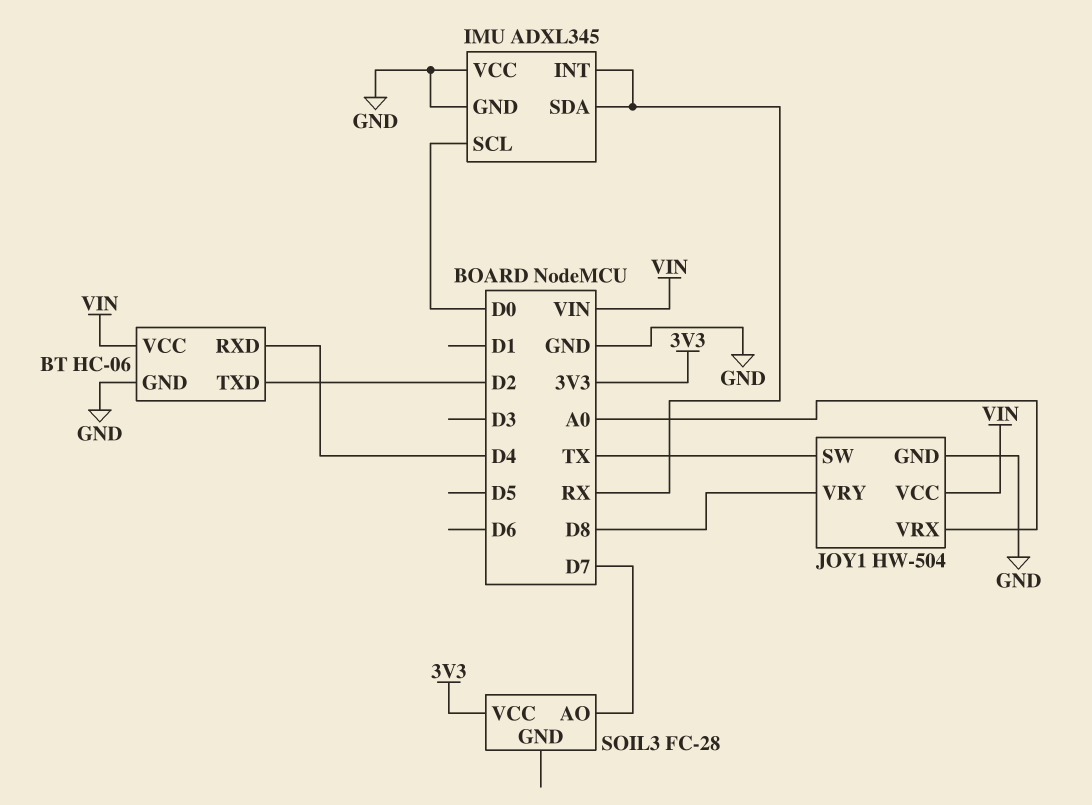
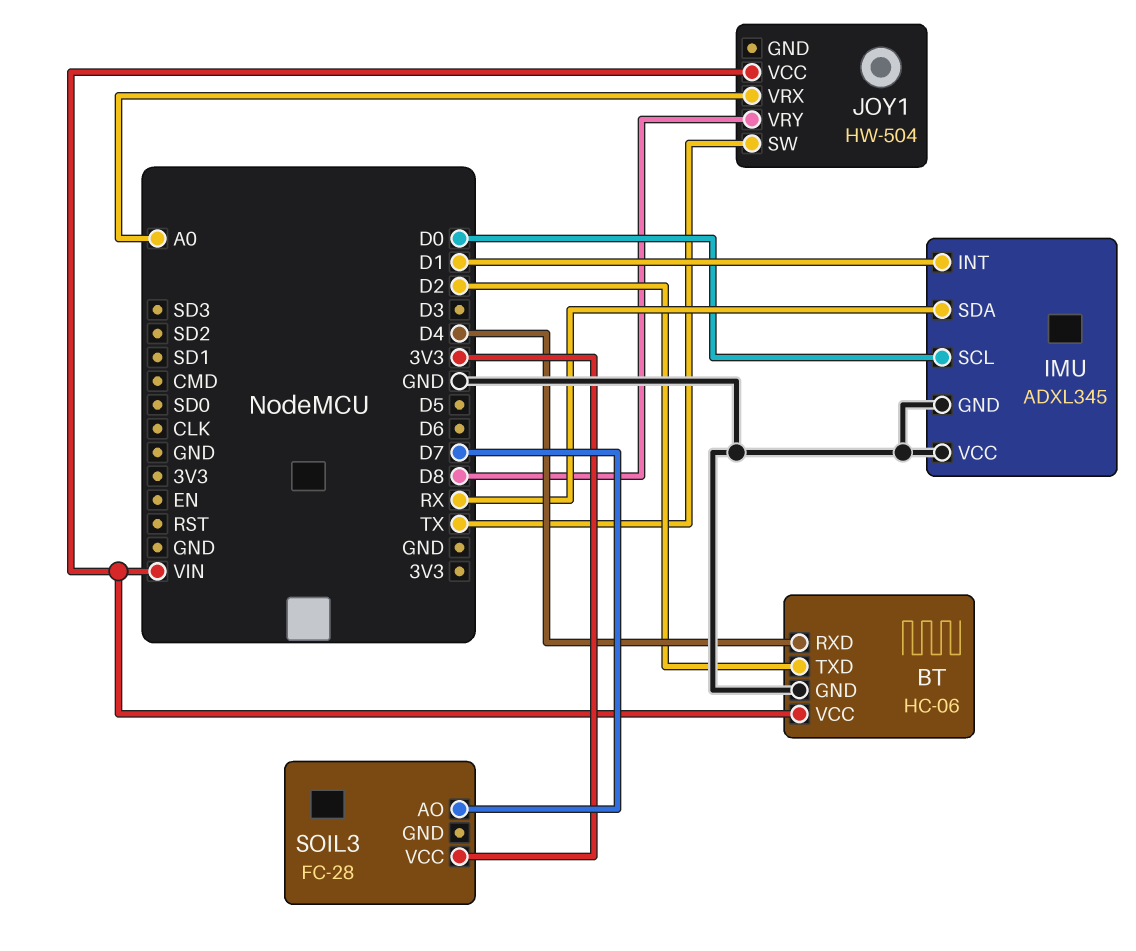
IMU pin INT: RX -> D1
JOY1 pin GND: GND -> none

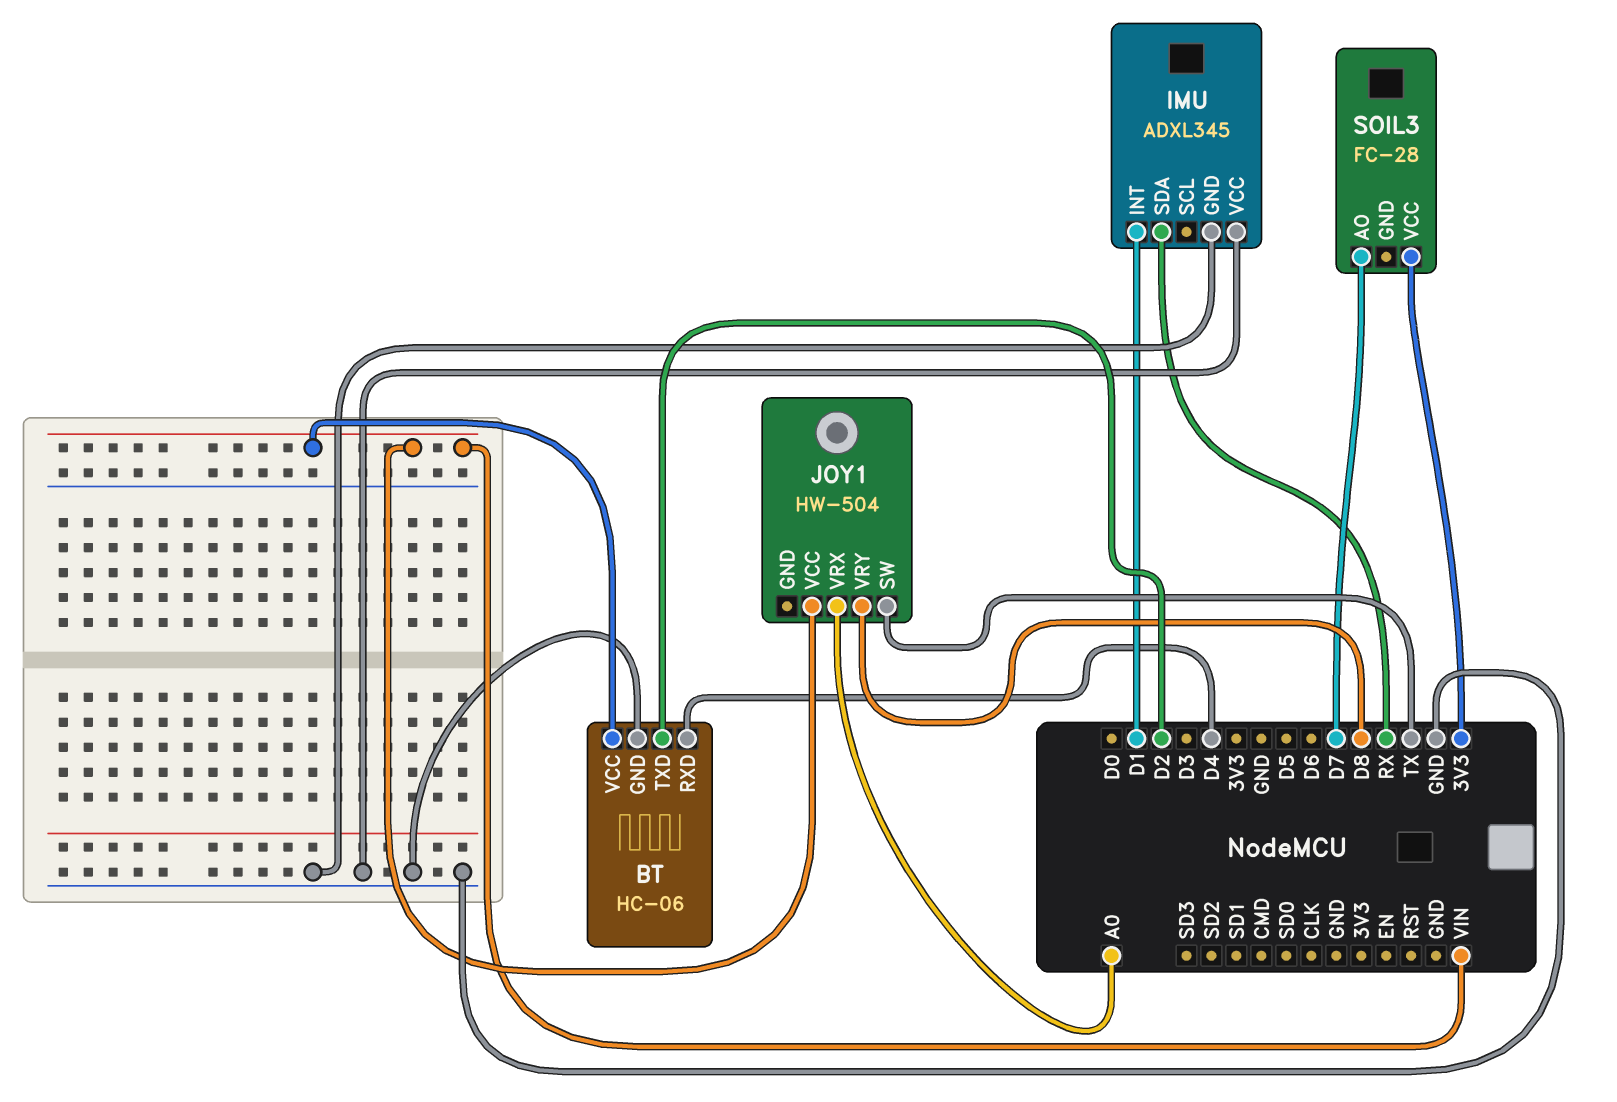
IMU pin SCL: D0 -> none

